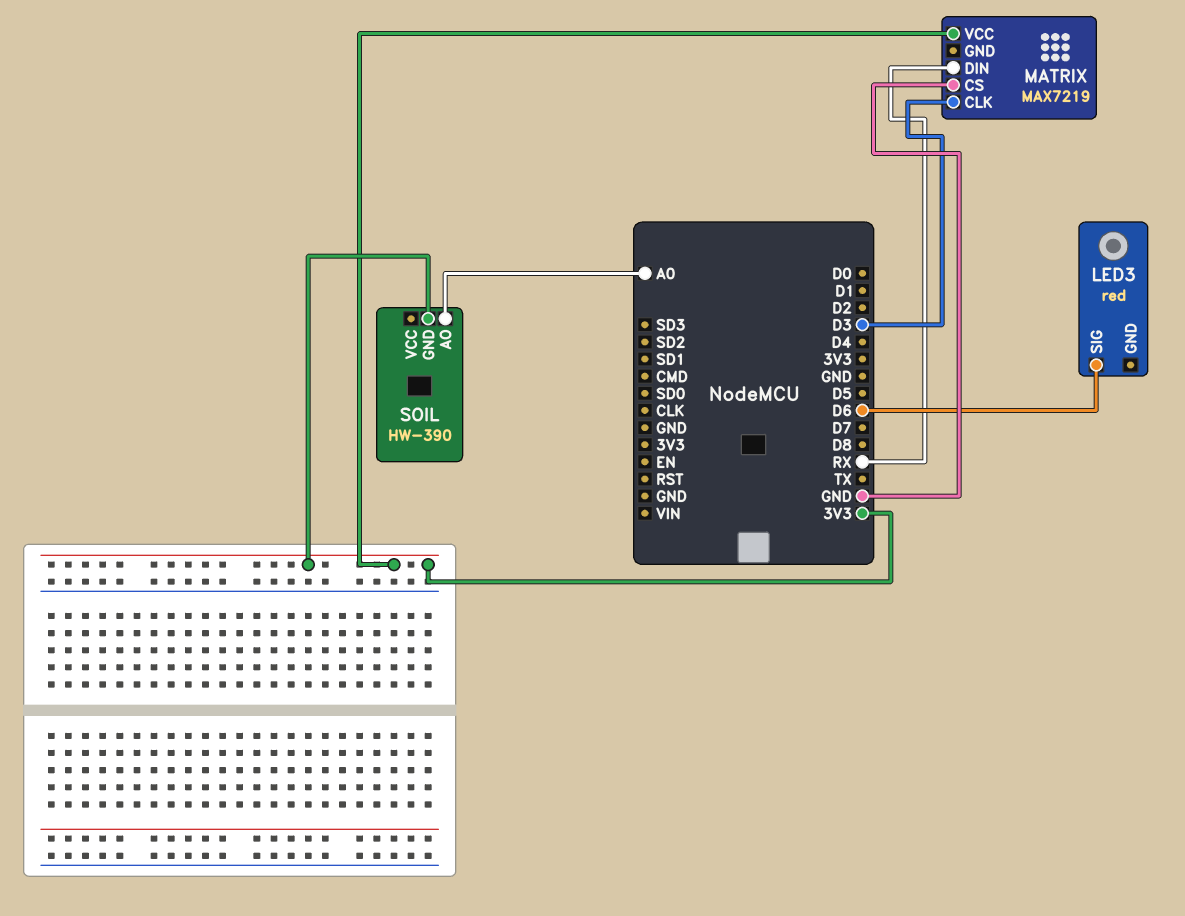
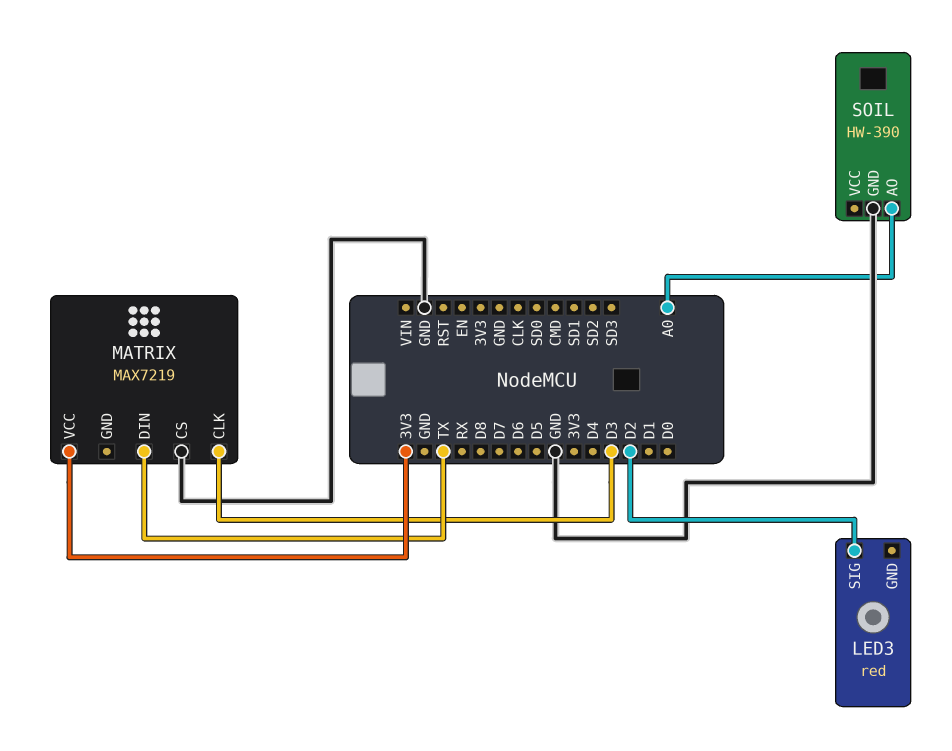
LED3 pin SIG: D6 -> D2
MATRIX pin DIN: RX -> TX
SOIL pin GND: 3V3 -> GND

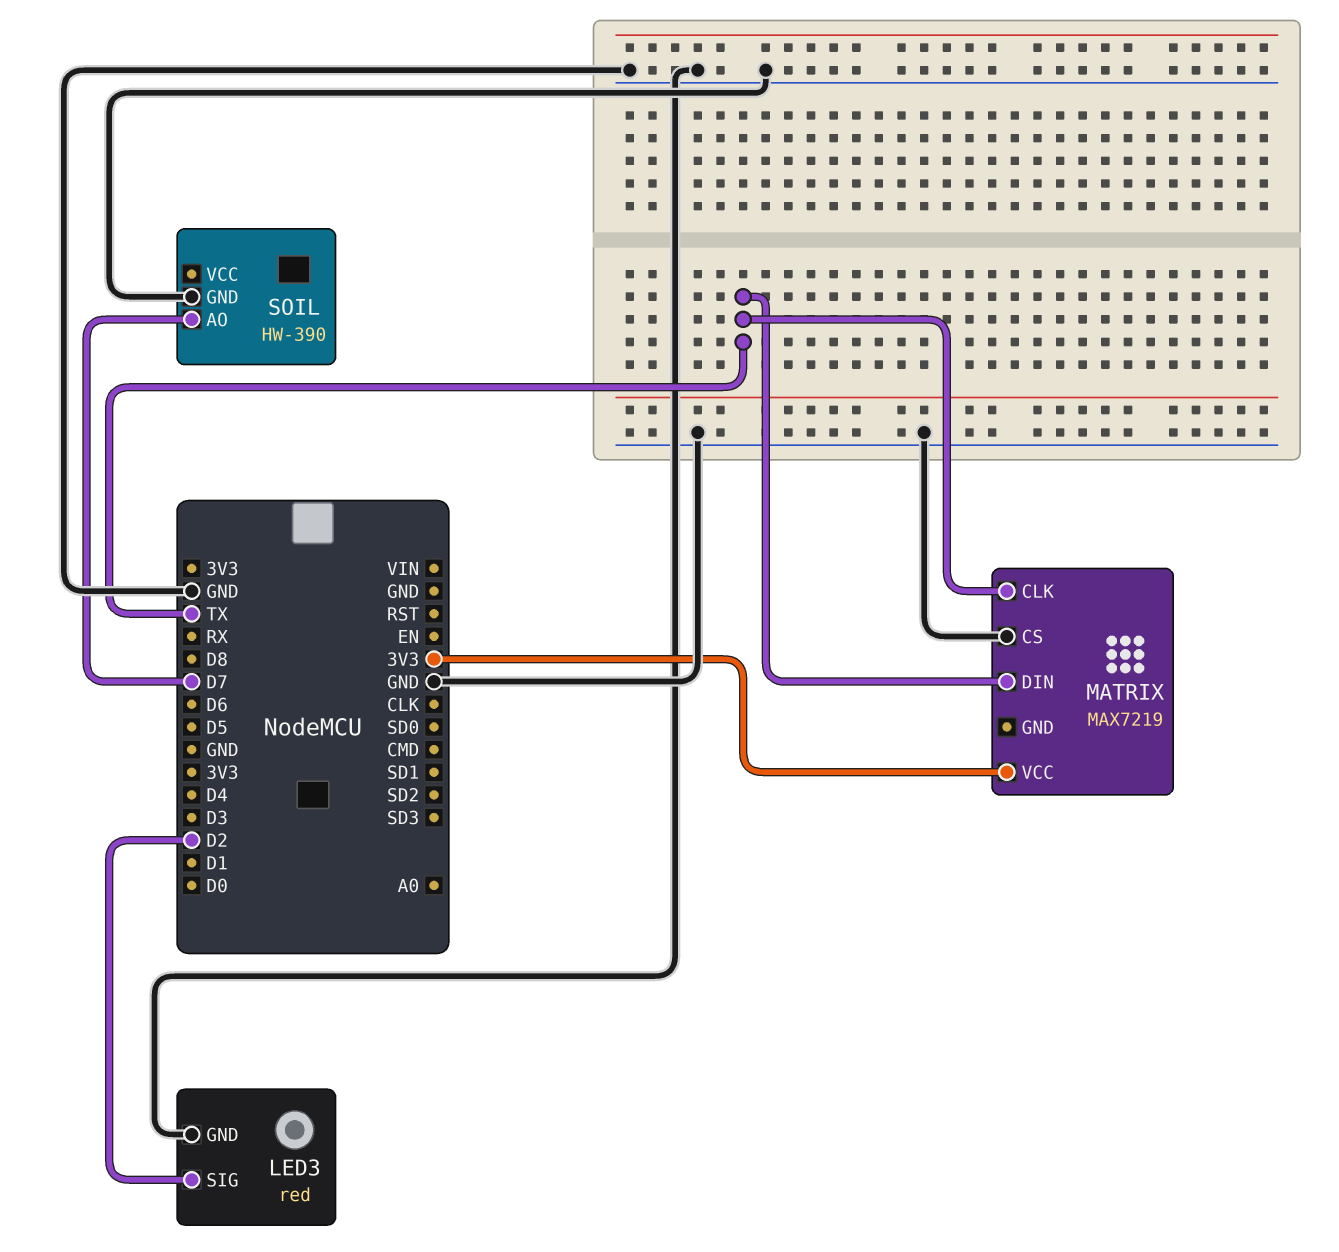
LED3 pin GND: none -> GND
MATRIX pin CLK: D3 -> TX
SOIL pin AO: A0 -> D7

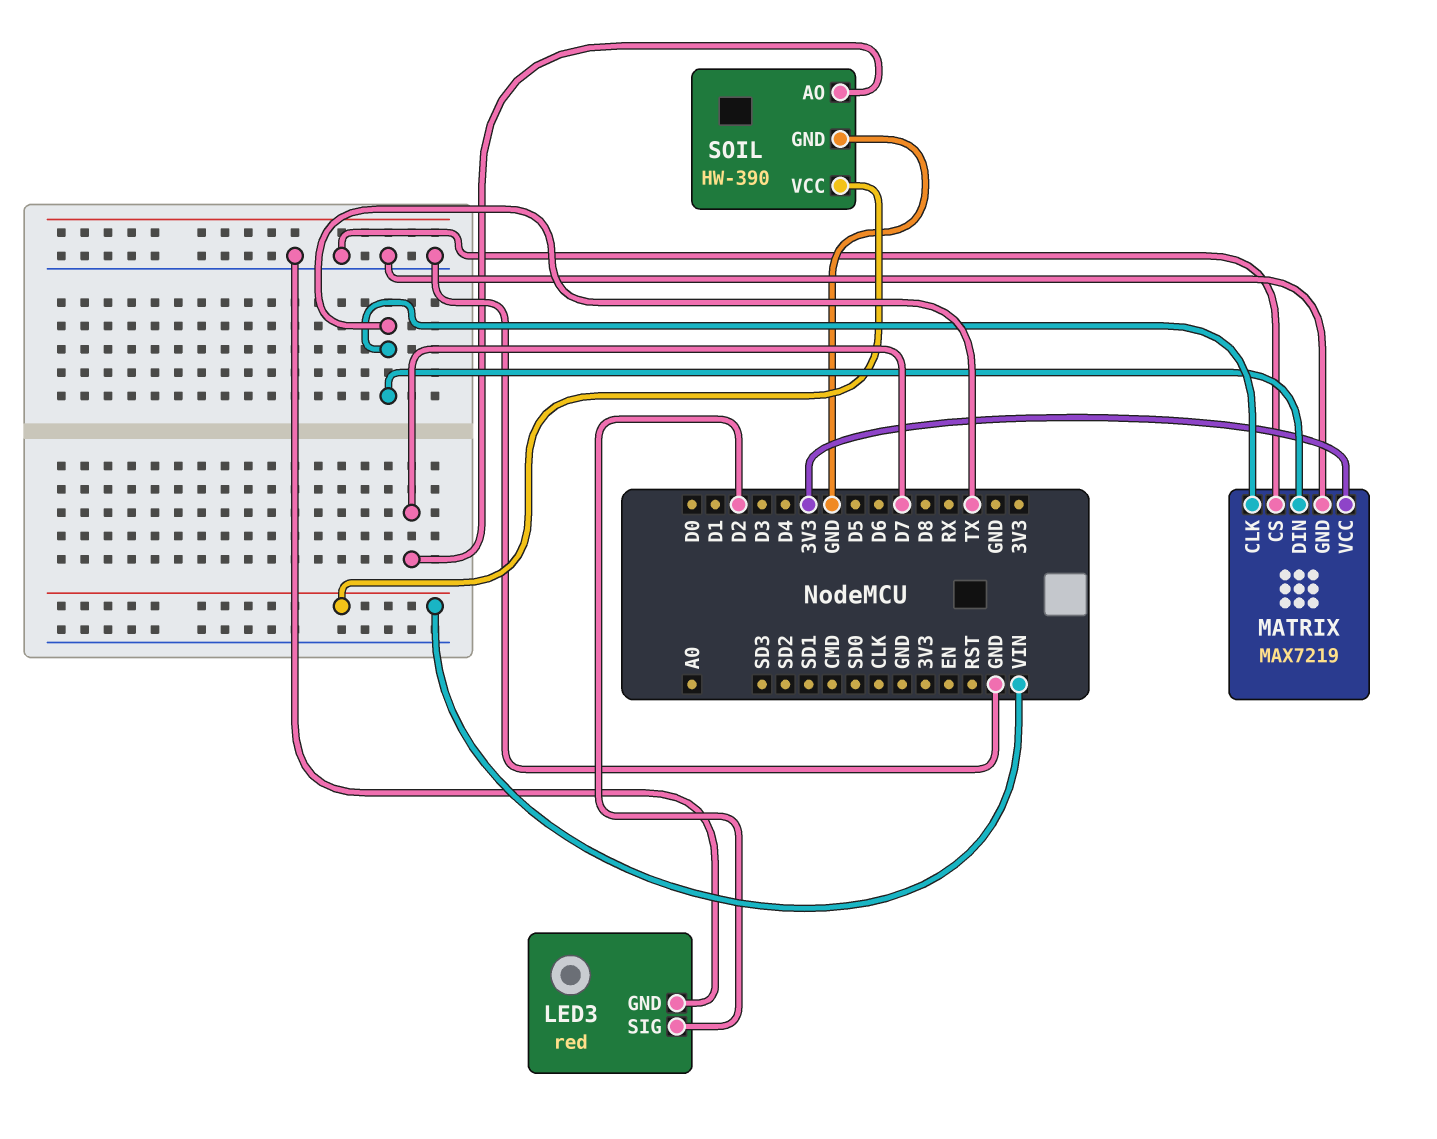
MATRIX pin GND: none -> GND
SOIL pin VCC: none -> VIN

